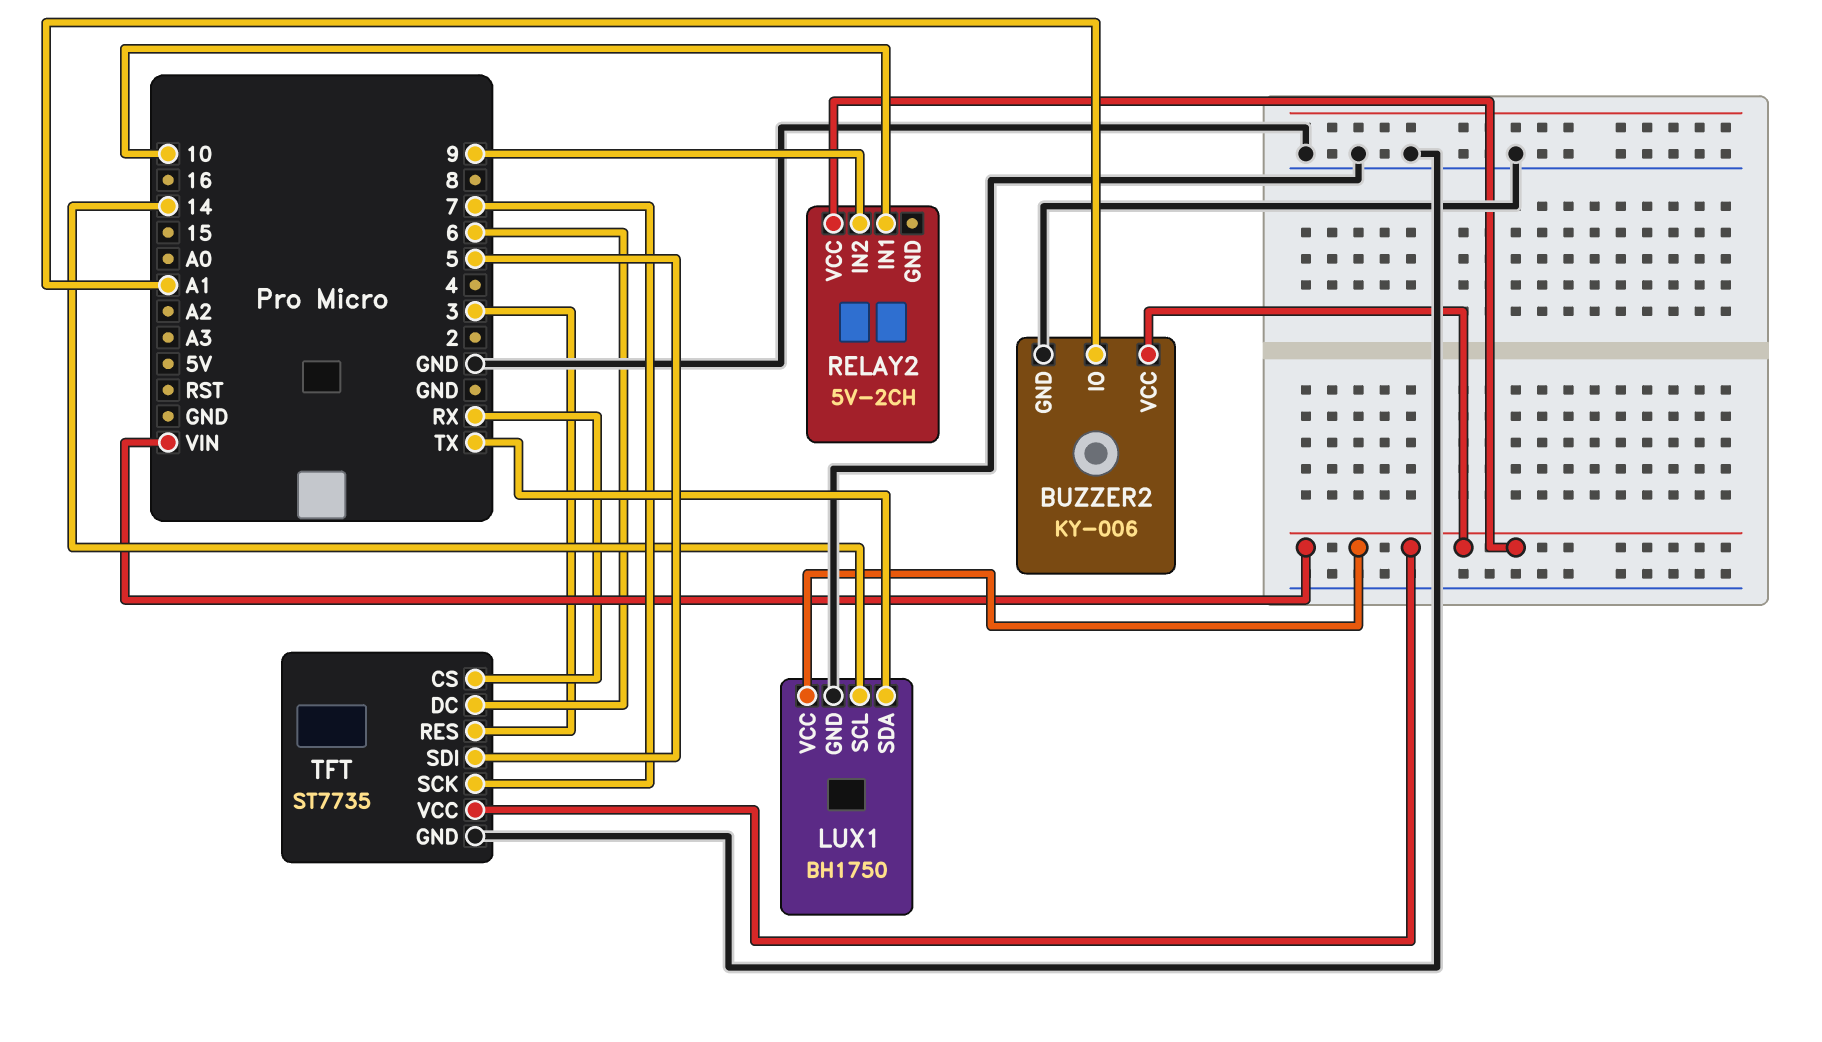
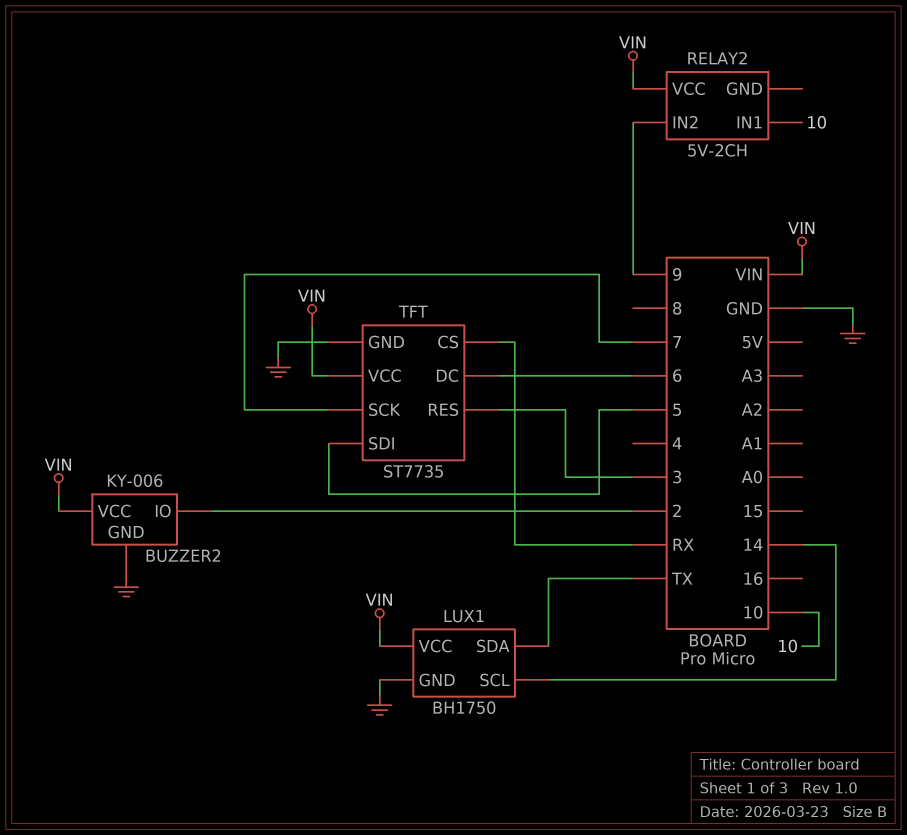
BUZZER2 pin IO: A1 -> 2

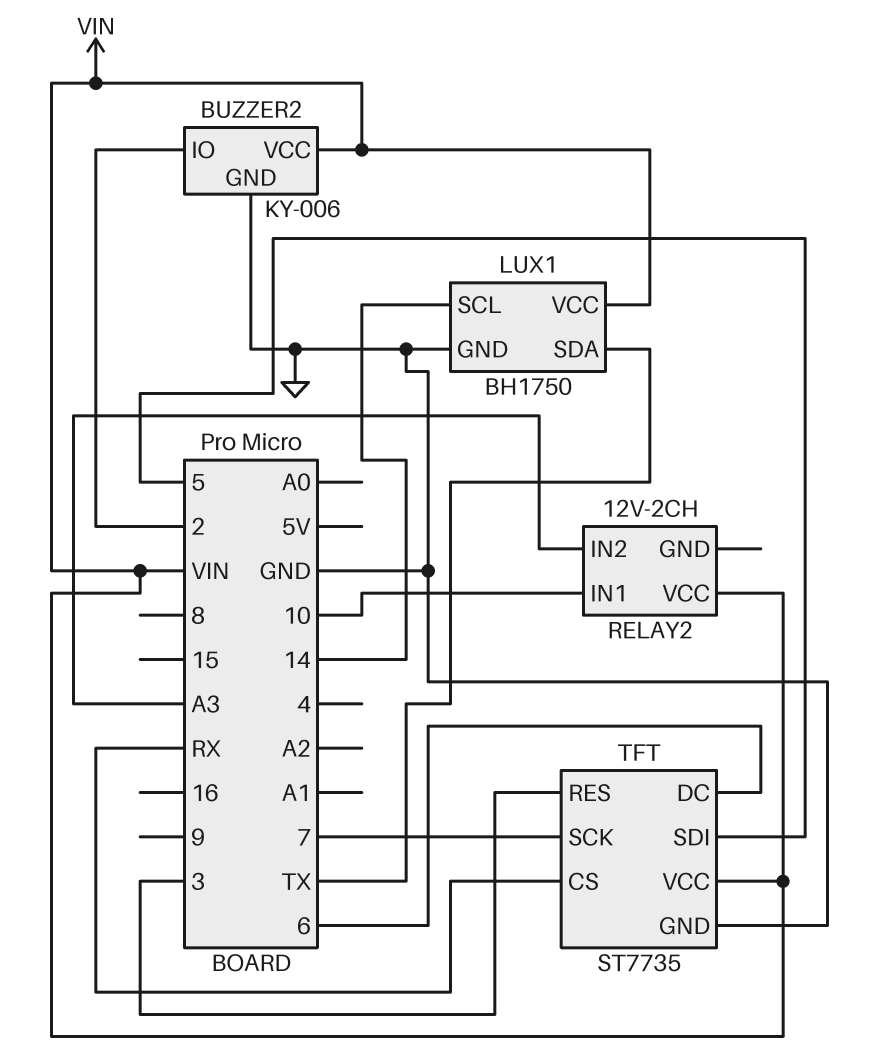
RELAY2: 5V-2CH -> 12V-2CH
RELAY2 pin IN2: 9 -> A3

